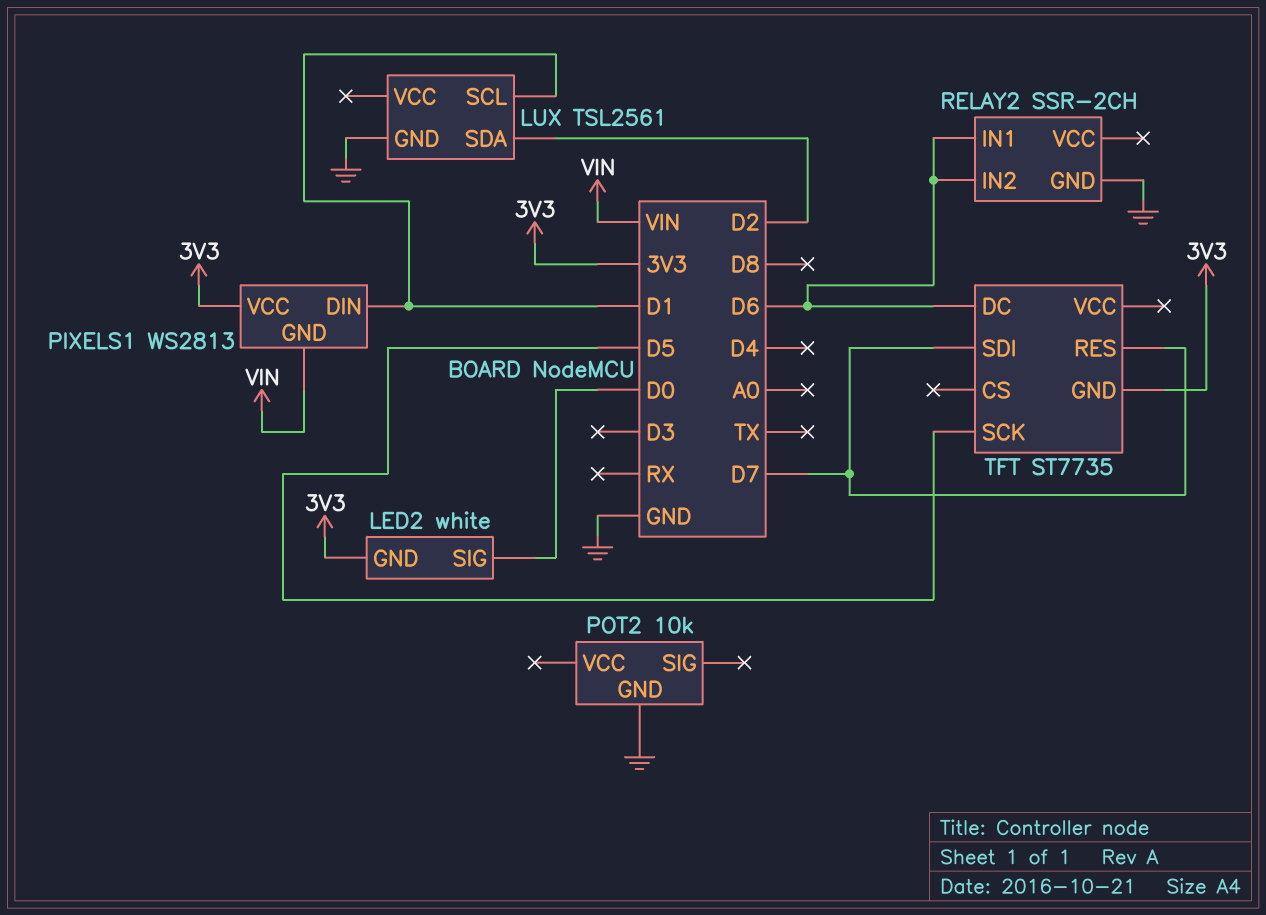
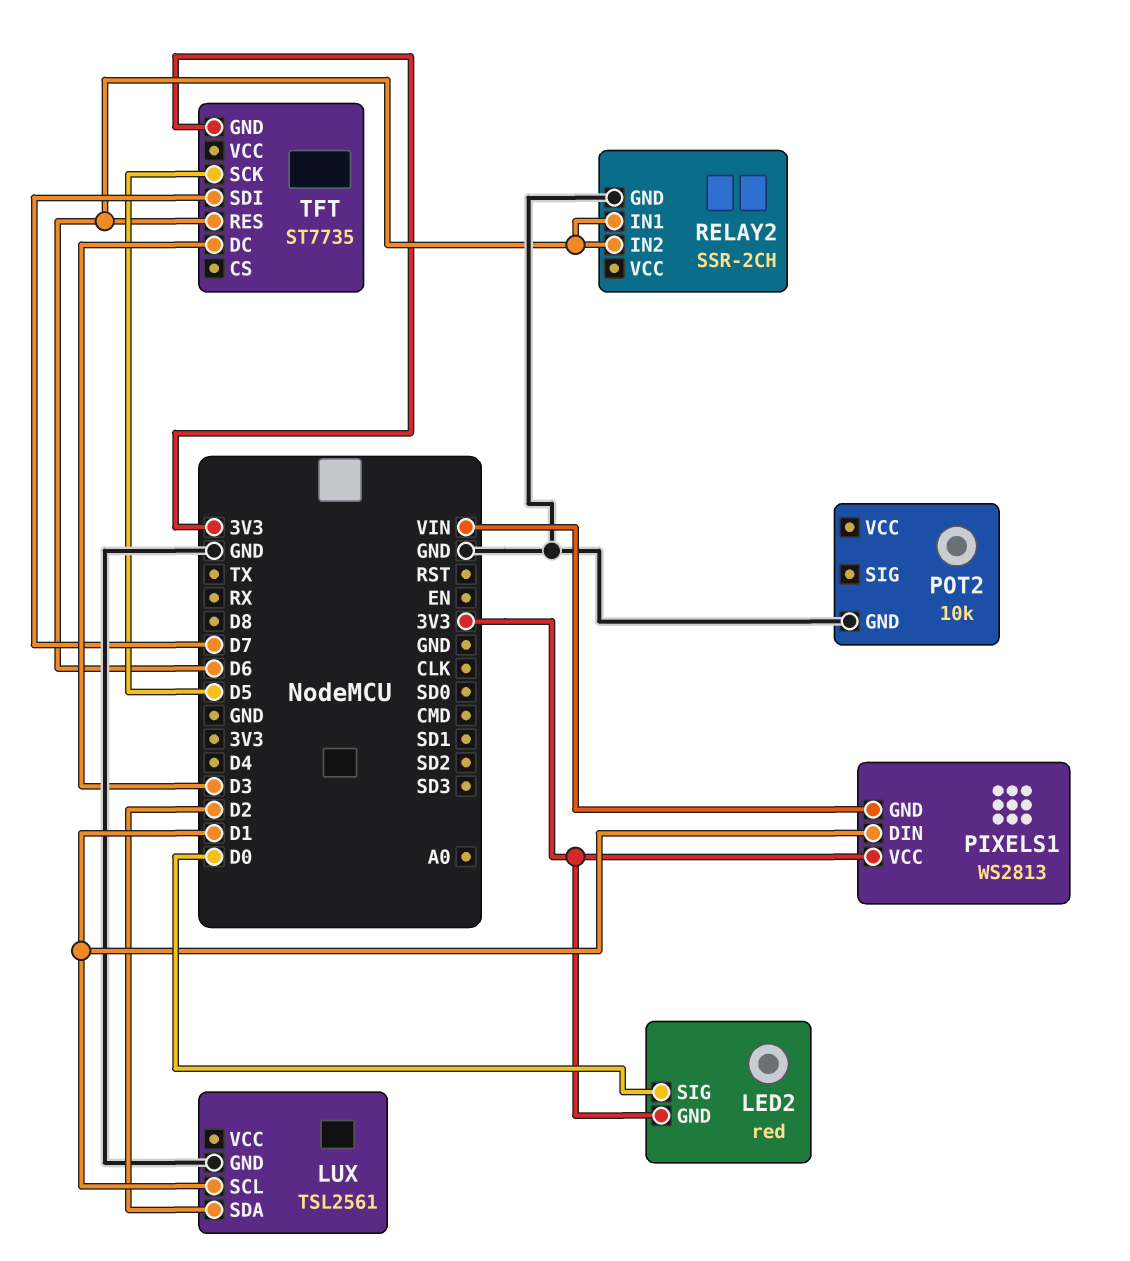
LED2: white -> red
TFT pin DC: D6 -> D3
TFT pin RES: D7 -> D6

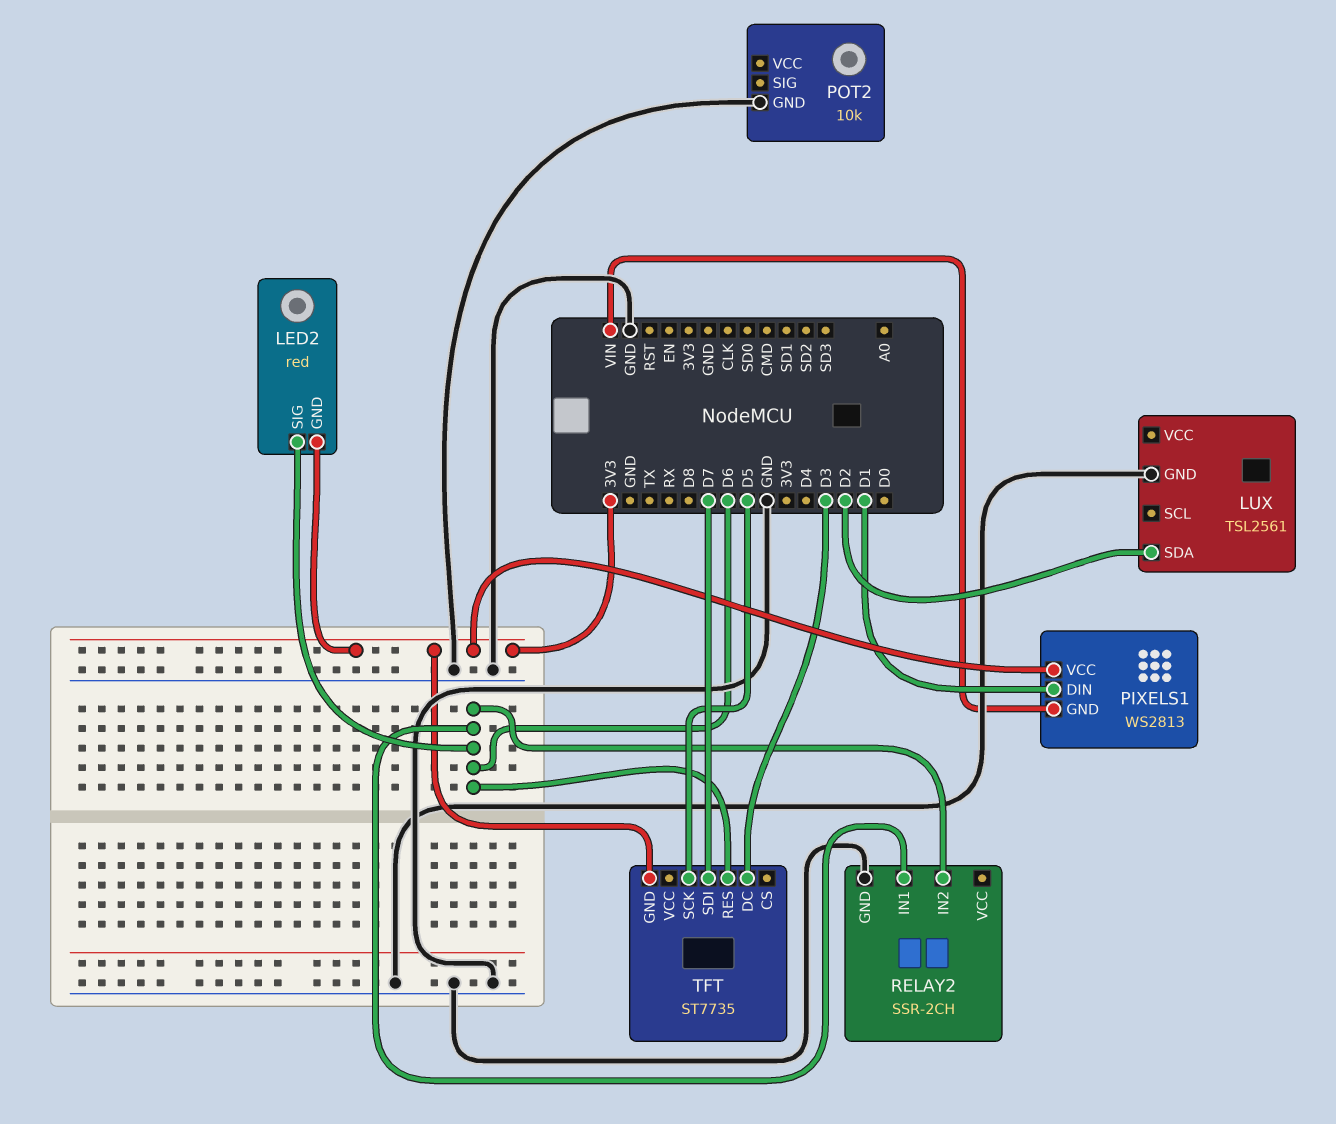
LED2 pin SIG: D0 -> D6
LUX pin SCL: D1 -> none

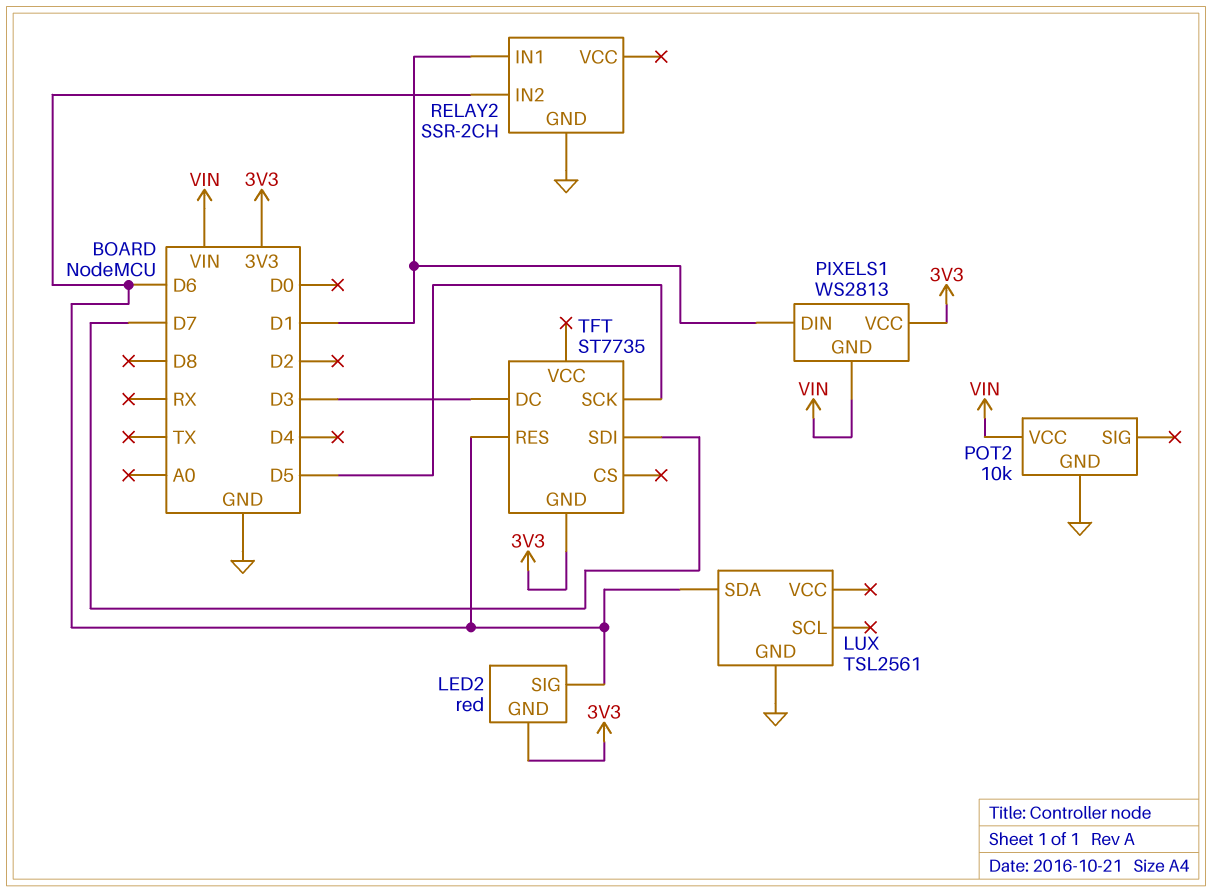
LUX pin SDA: D2 -> D6
POT2 pin VCC: none -> VIN
RELAY2 pin IN1: D6 -> D1

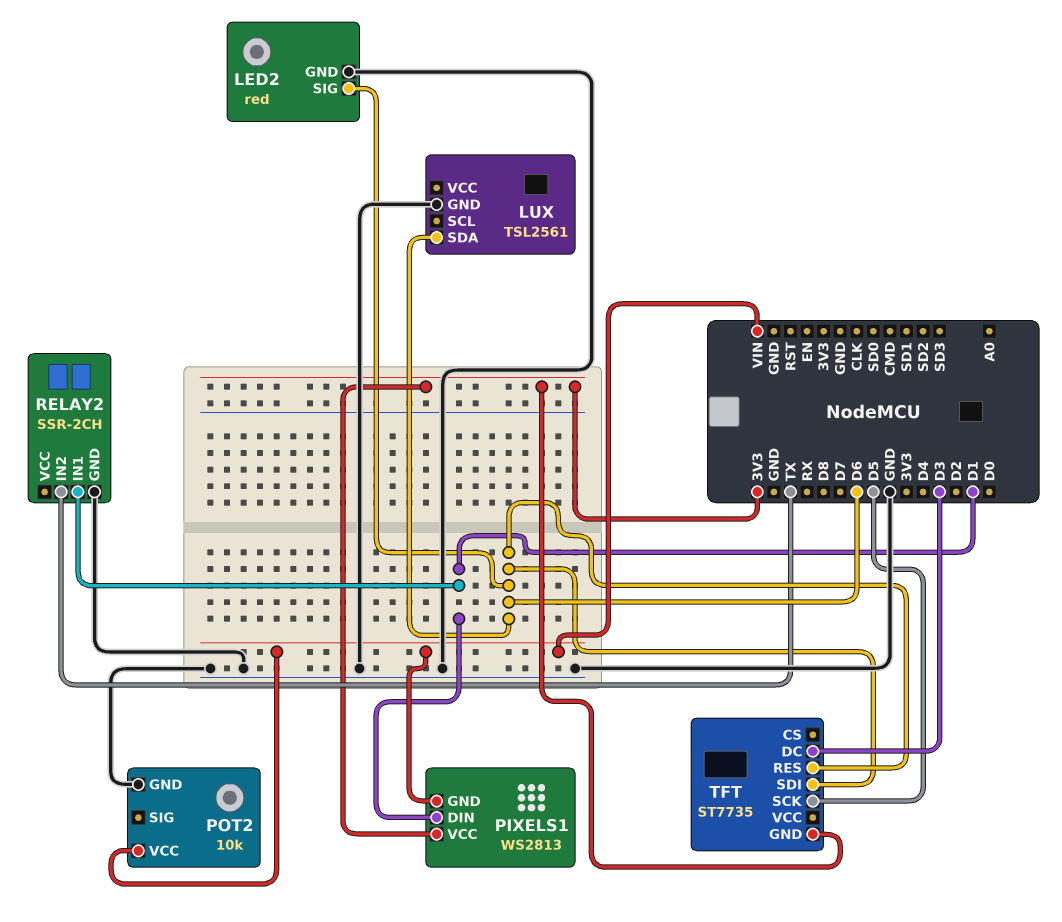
LED2 pin GND: 3V3 -> GND
RELAY2 pin IN2: D6 -> TX
TFT pin SDI: D7 -> D6

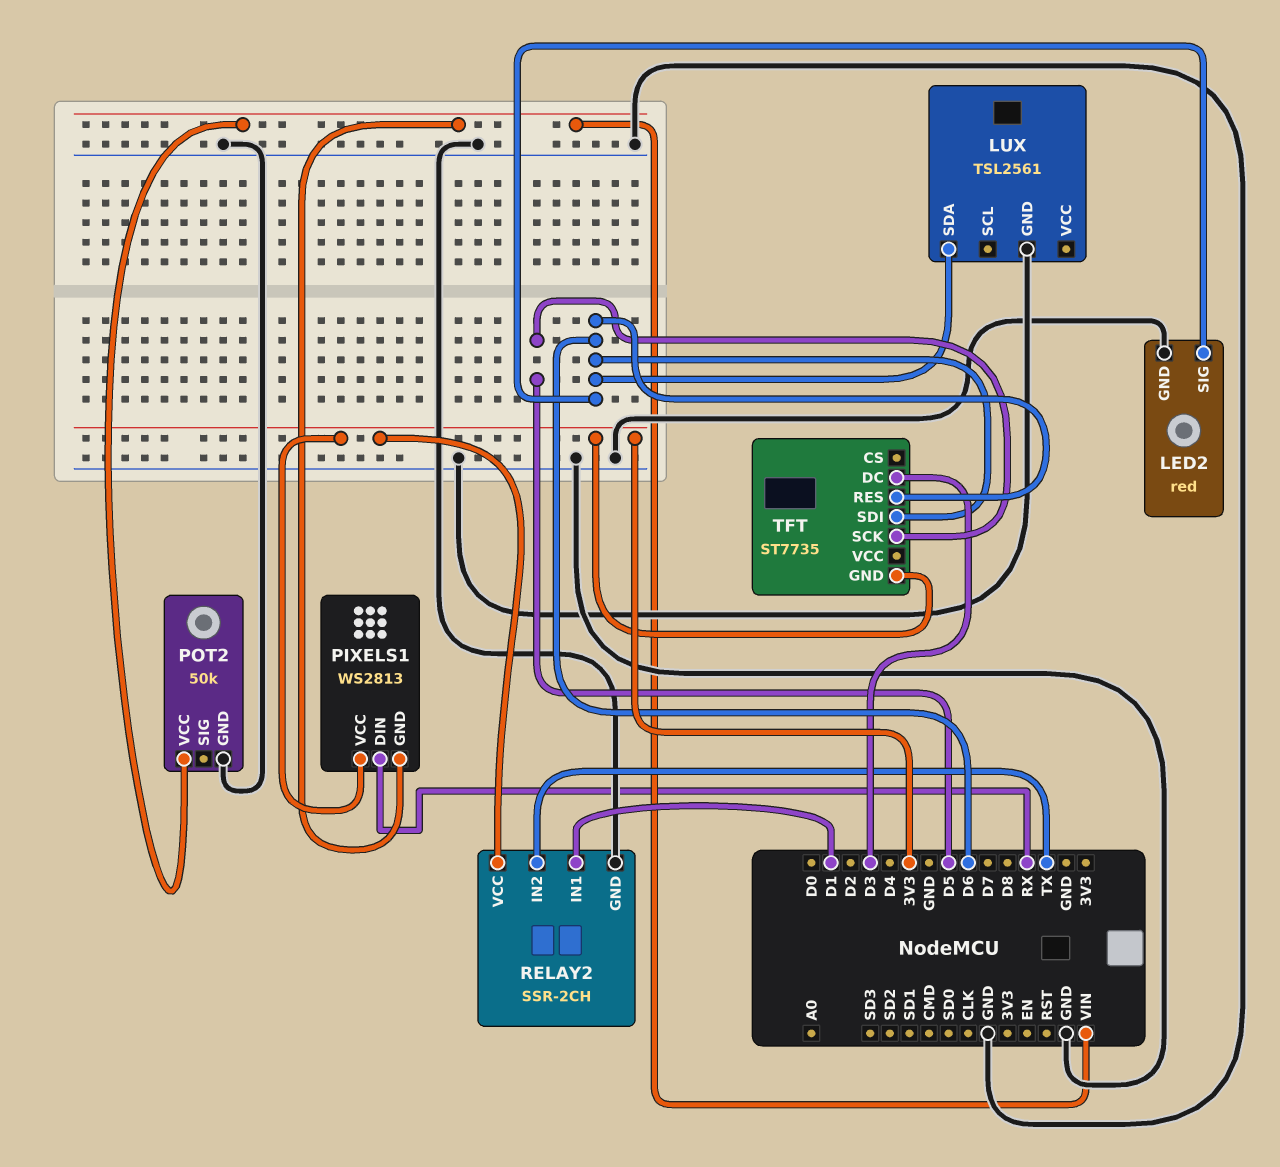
PIXELS1 pin DIN: D1 -> RX
POT2: 10k -> 50k
RELAY2 pin VCC: none -> 3V3

